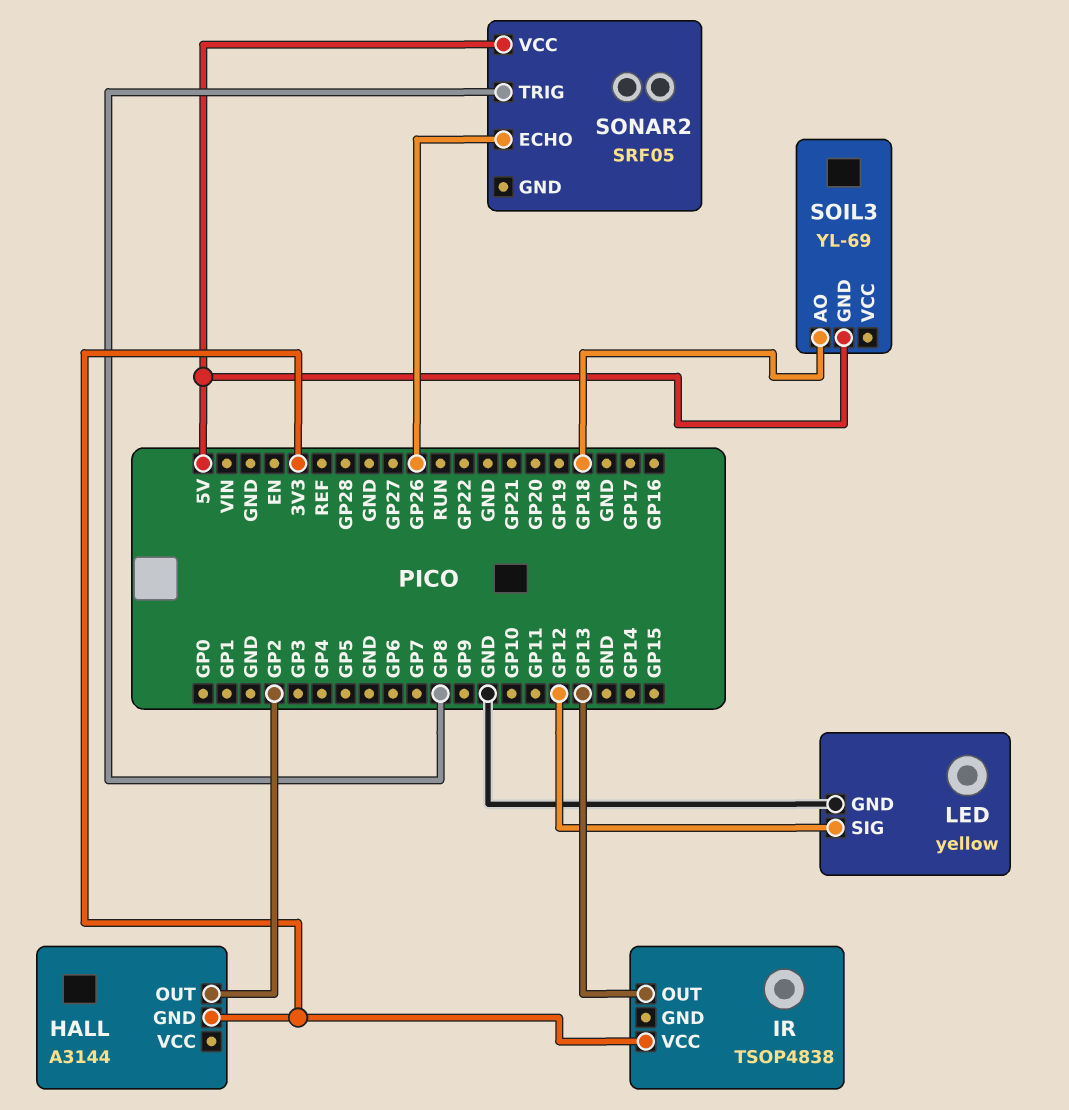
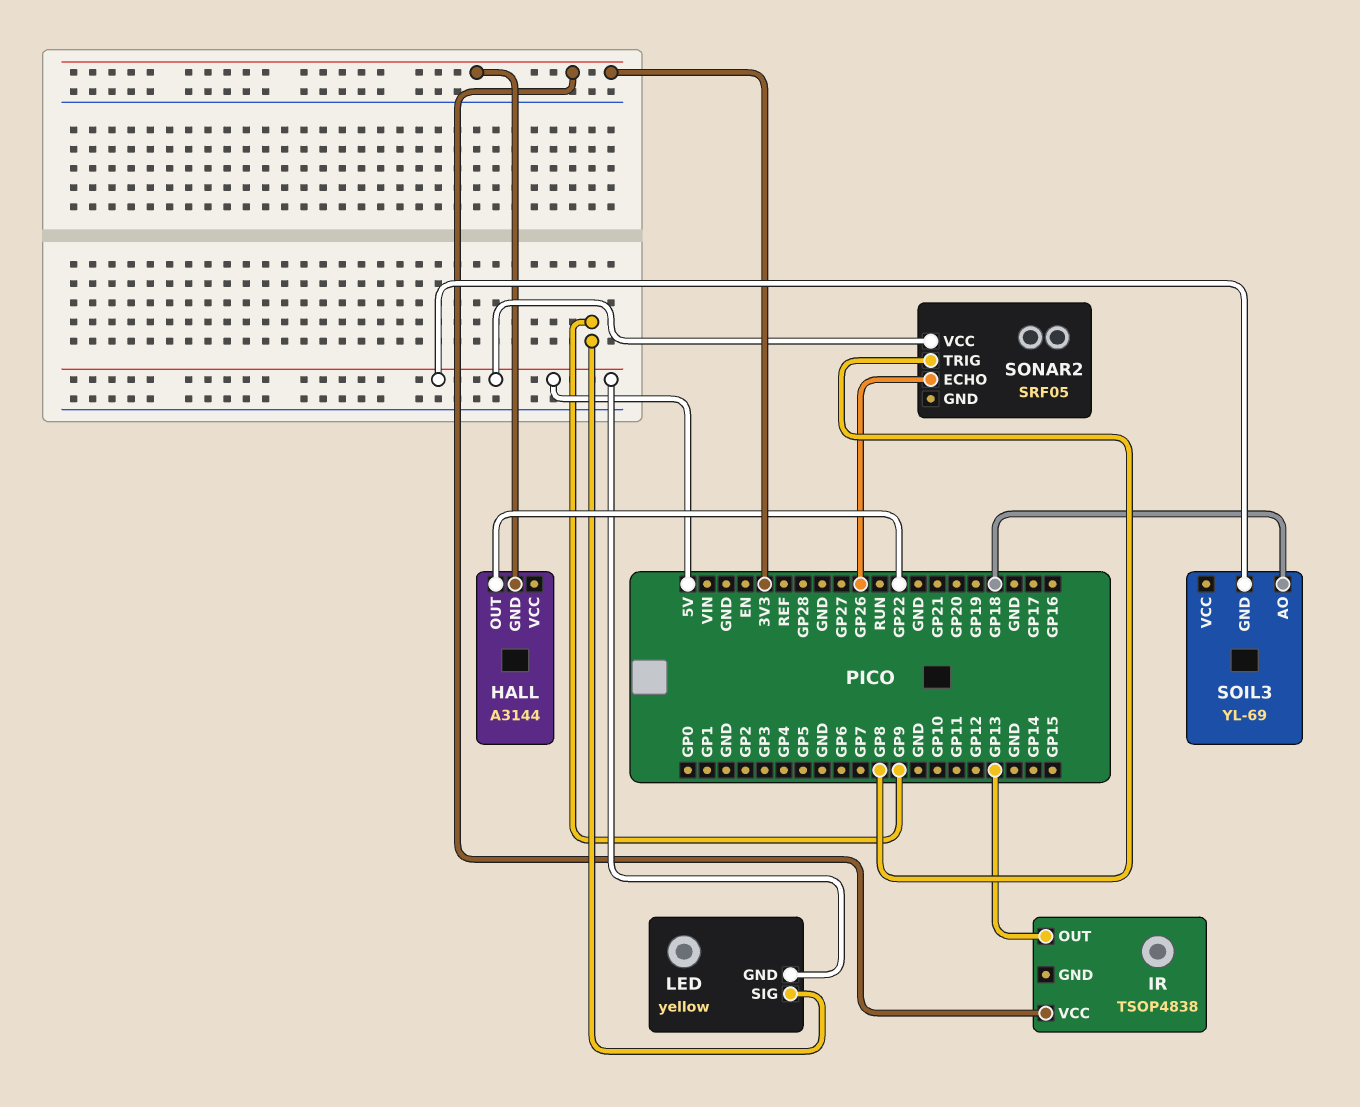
HALL pin OUT: GP2 -> GP22
LED pin GND: GND -> 5V
LED pin SIG: GP12 -> GP9

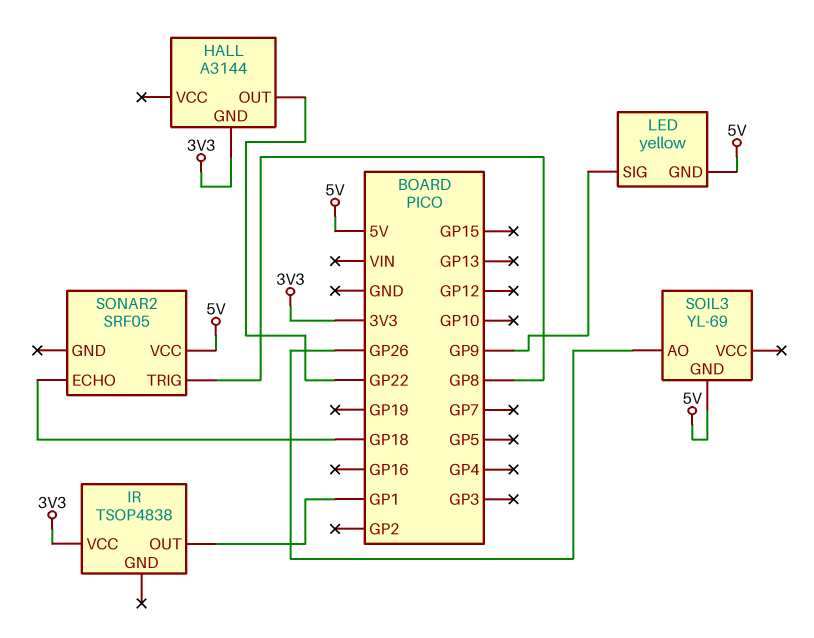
IR pin OUT: GP13 -> GP1
SOIL3 pin AO: GP18 -> GP26
SONAR2 pin ECHO: GP26 -> GP18

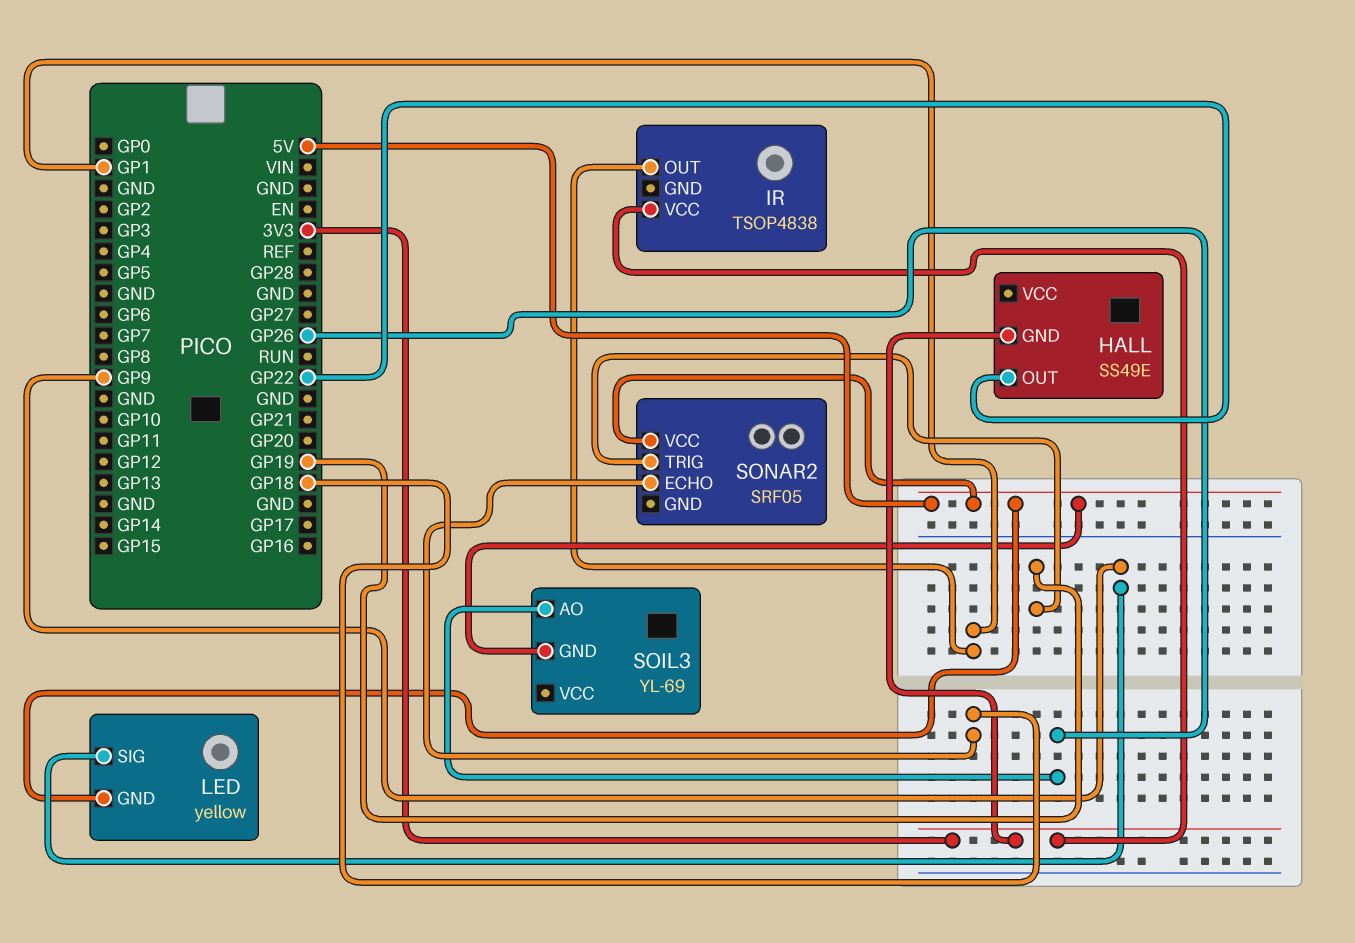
HALL: A3144 -> SS49E
SONAR2 pin TRIG: GP8 -> GP19

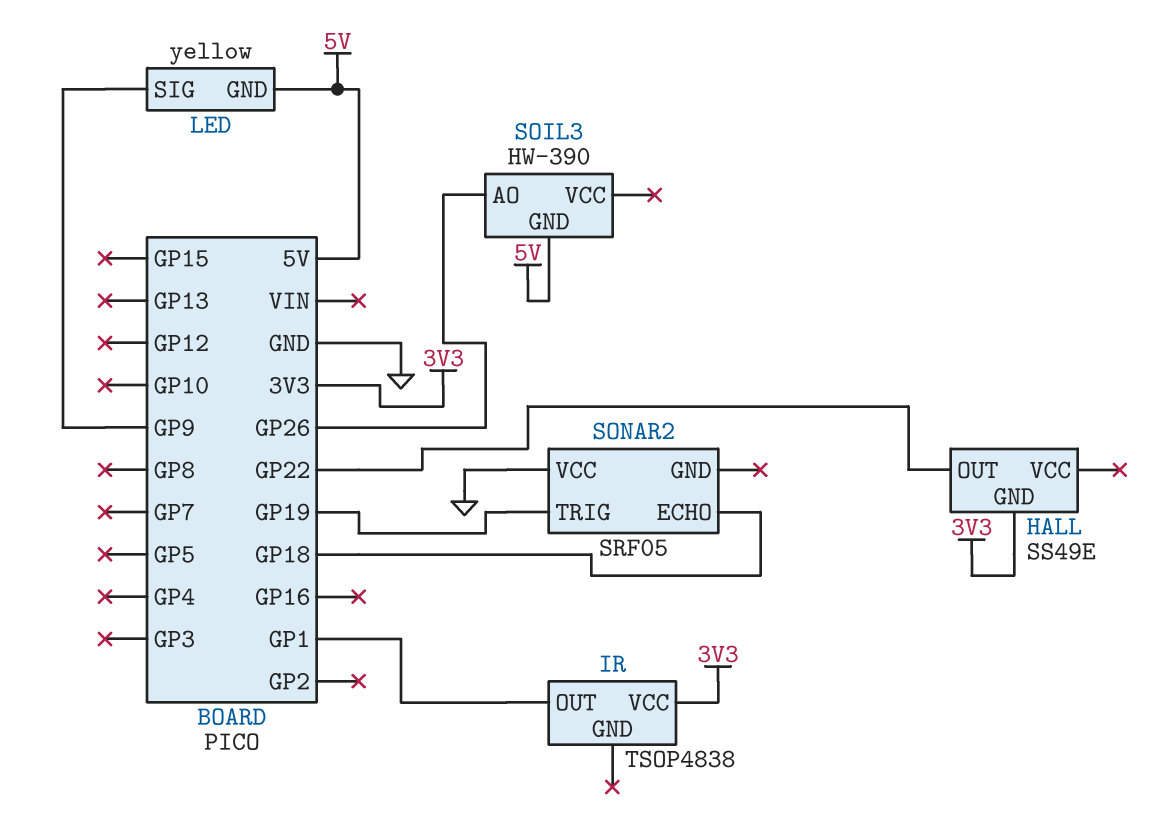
SOIL3: YL-69 -> HW-390
SONAR2 pin VCC: 5V -> GND

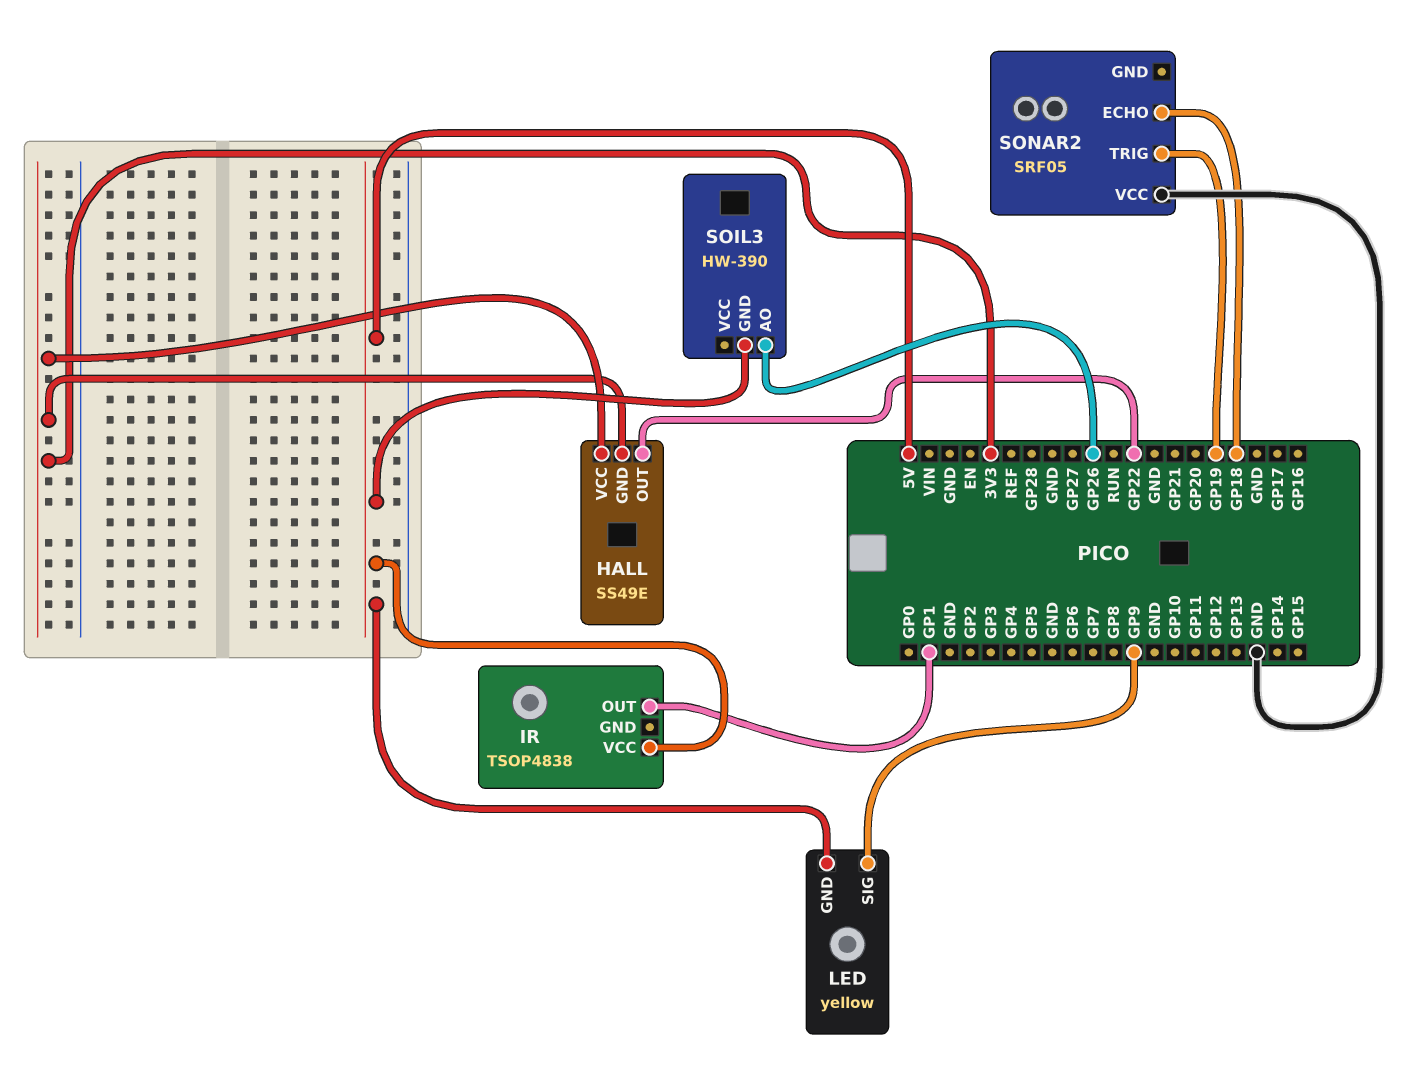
HALL pin VCC: none -> 3V3
IR pin VCC: 3V3 -> 5V

